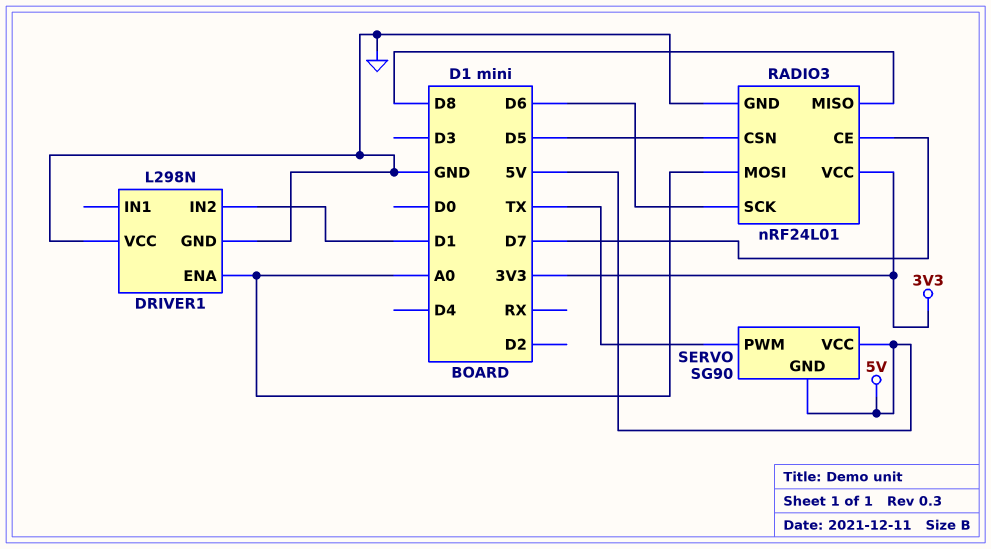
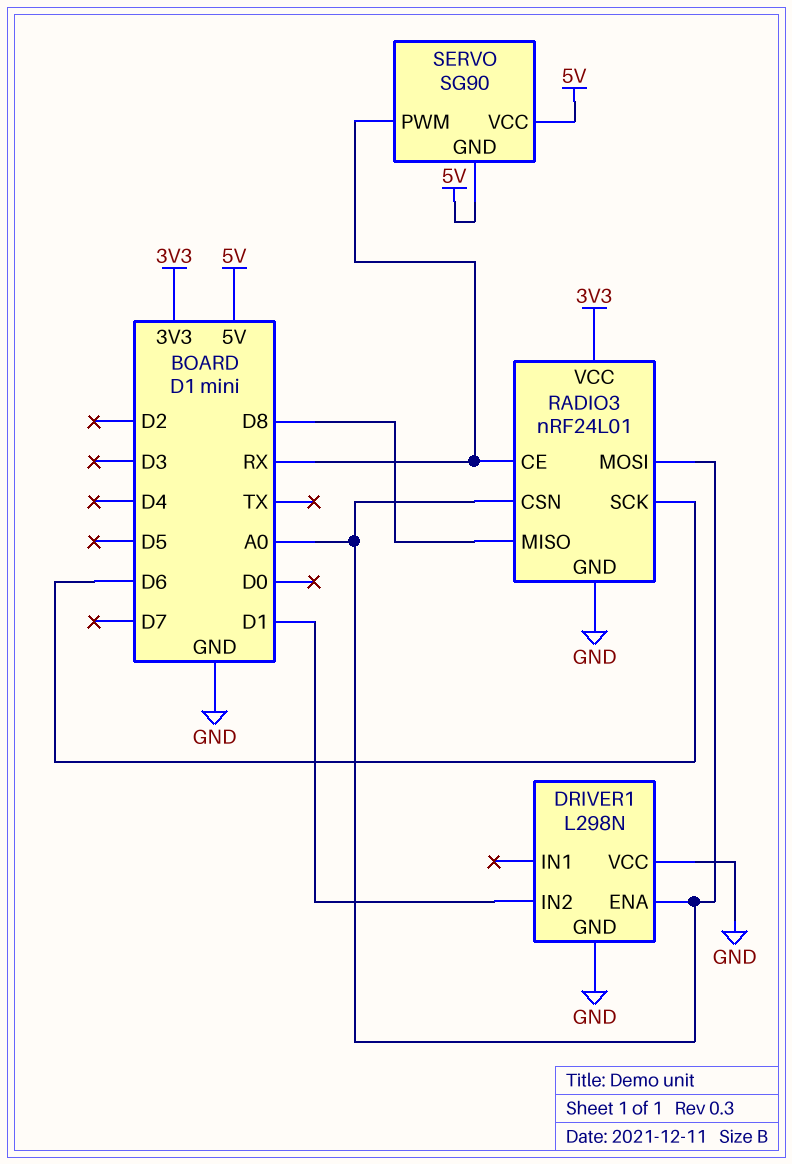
RADIO3 pin CE: D7 -> RX
RADIO3 pin CSN: D5 -> A0
SERVO pin PWM: TX -> RX

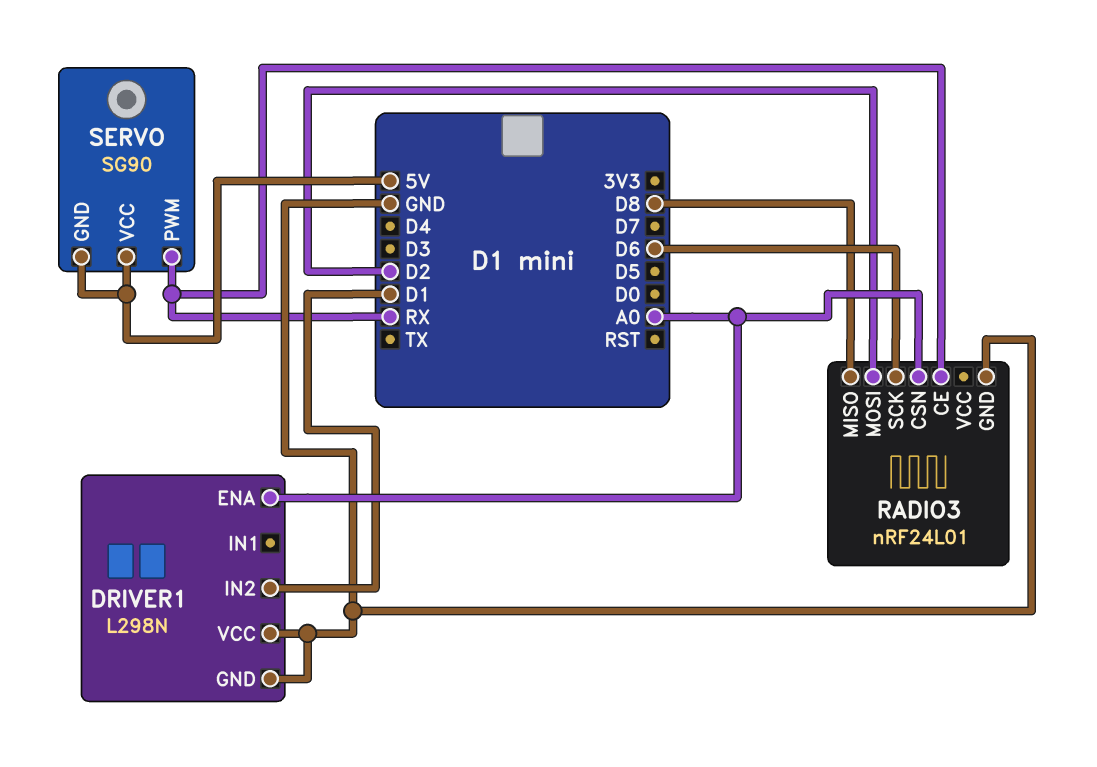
RADIO3 pin MOSI: A0 -> D2
RADIO3 pin VCC: 3V3 -> none

